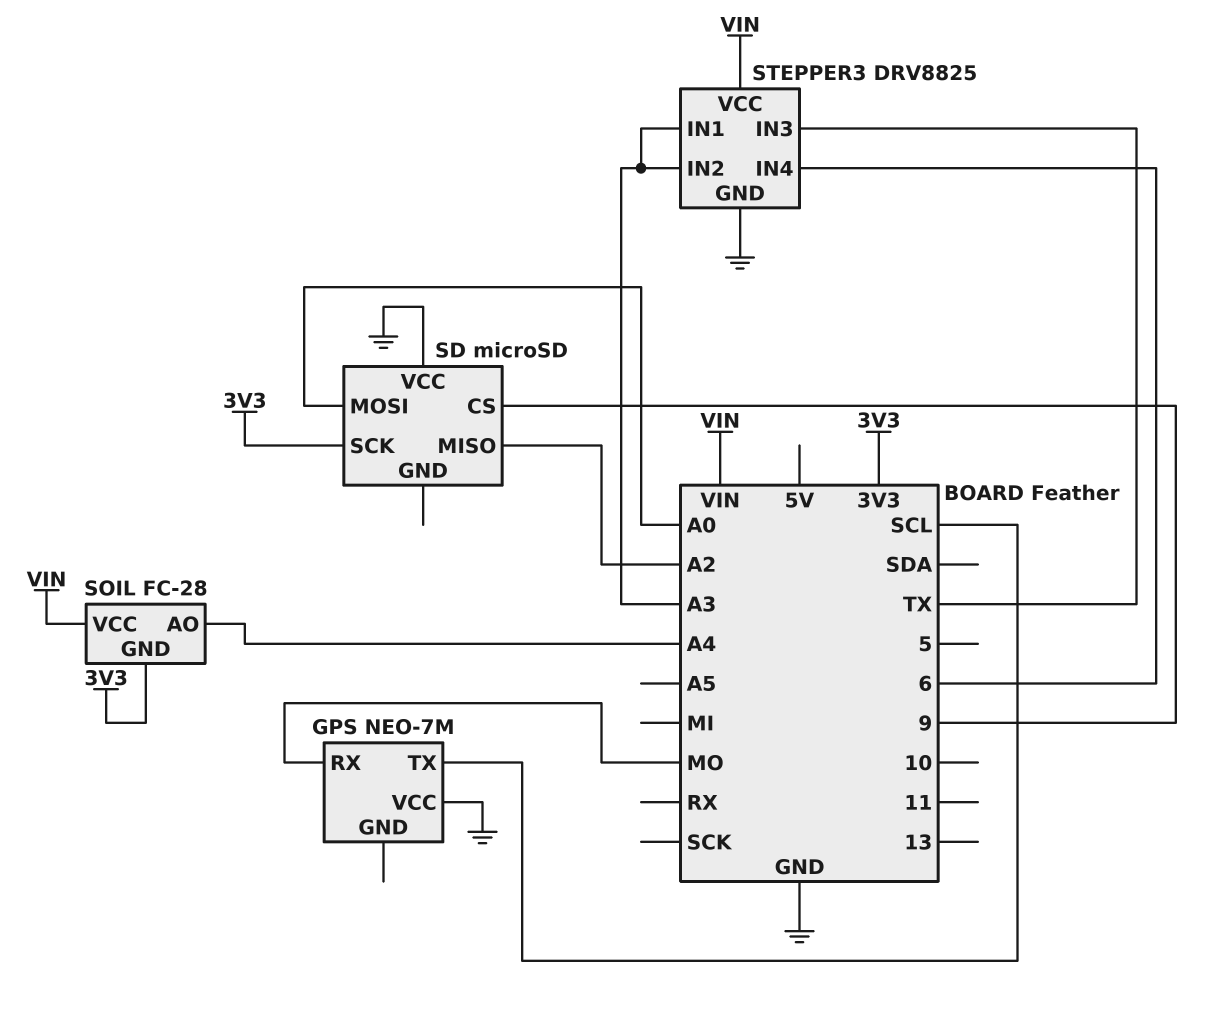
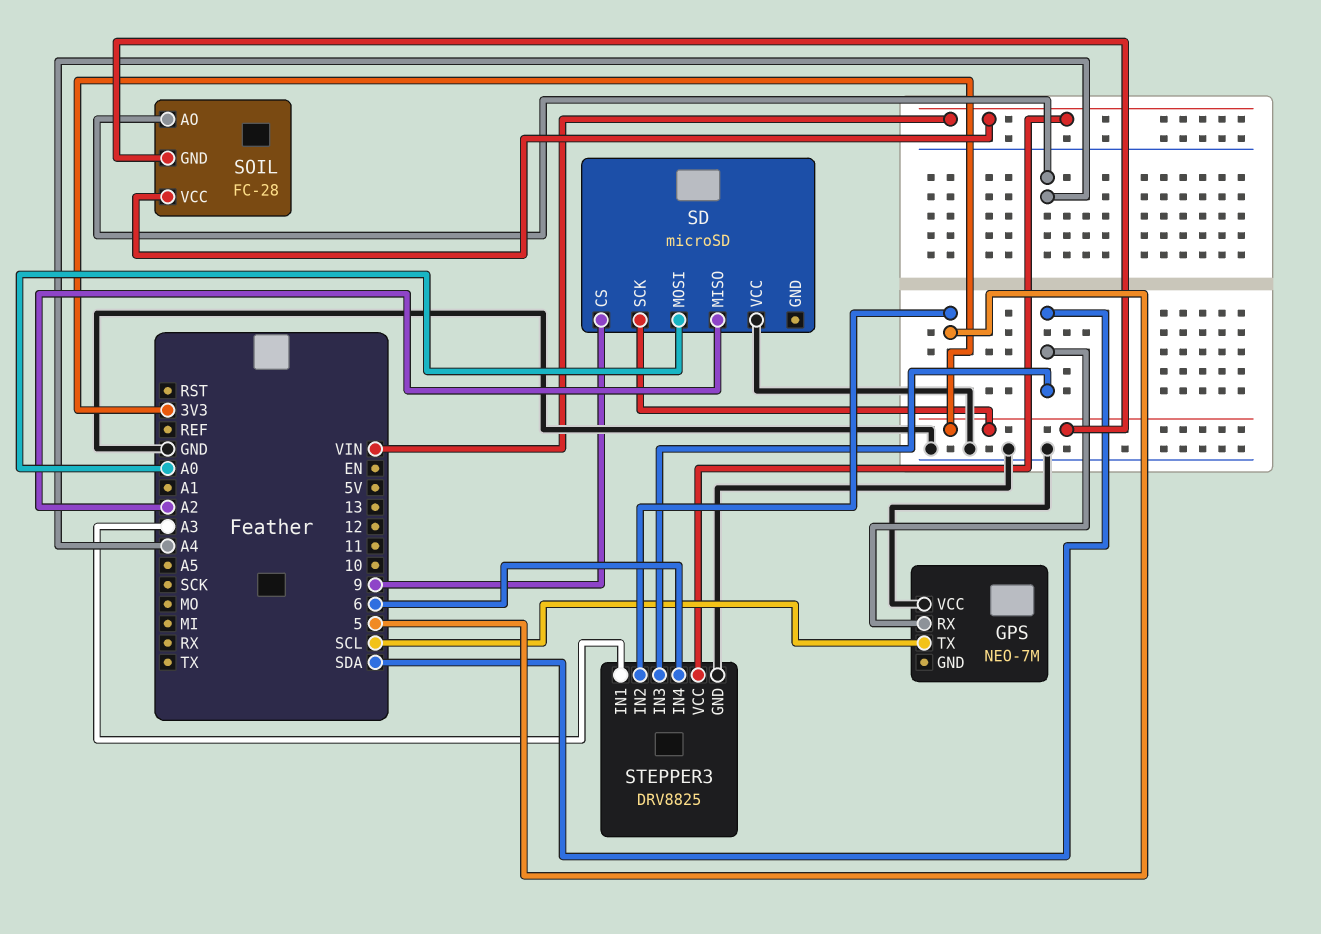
GPS pin RX: MO -> SDA
STEPPER3 pin IN2: A3 -> 5
STEPPER3 pin IN3: TX -> SDA

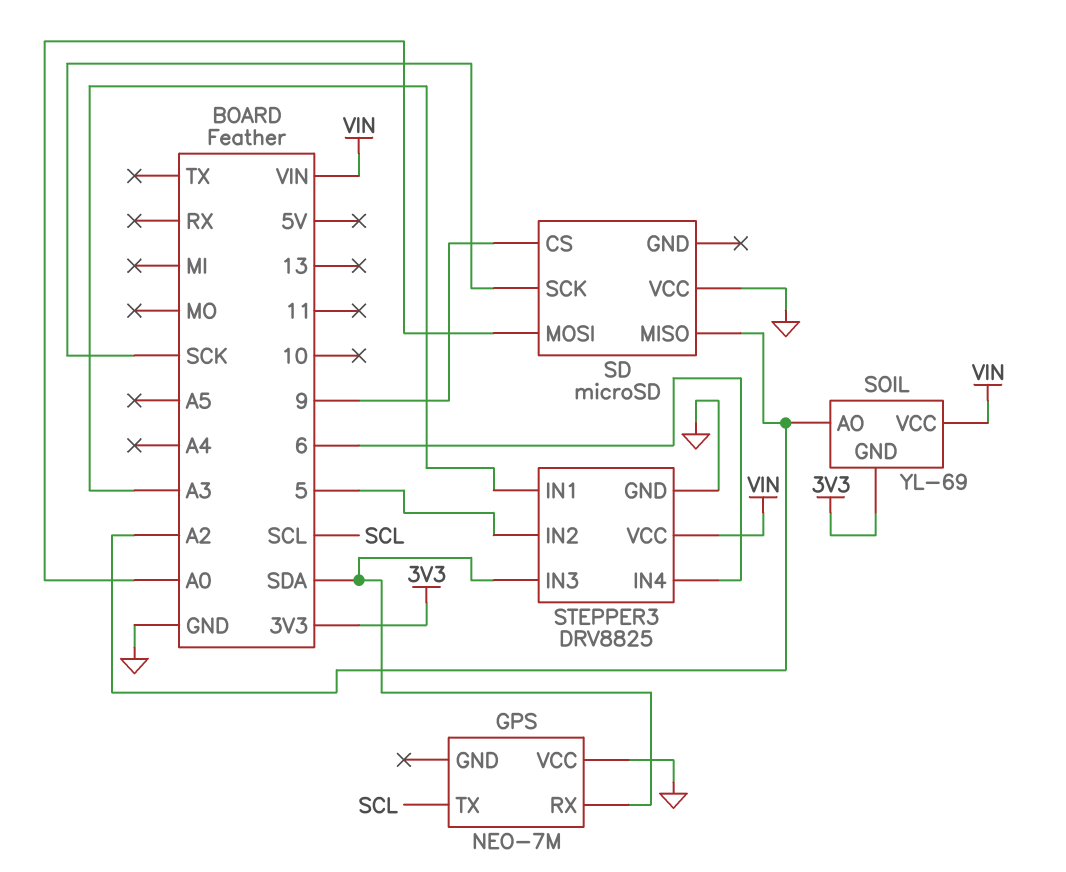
SD pin SCK: 3V3 -> SCK
SOIL: FC-28 -> YL-69
SOIL pin AO: A4 -> A2

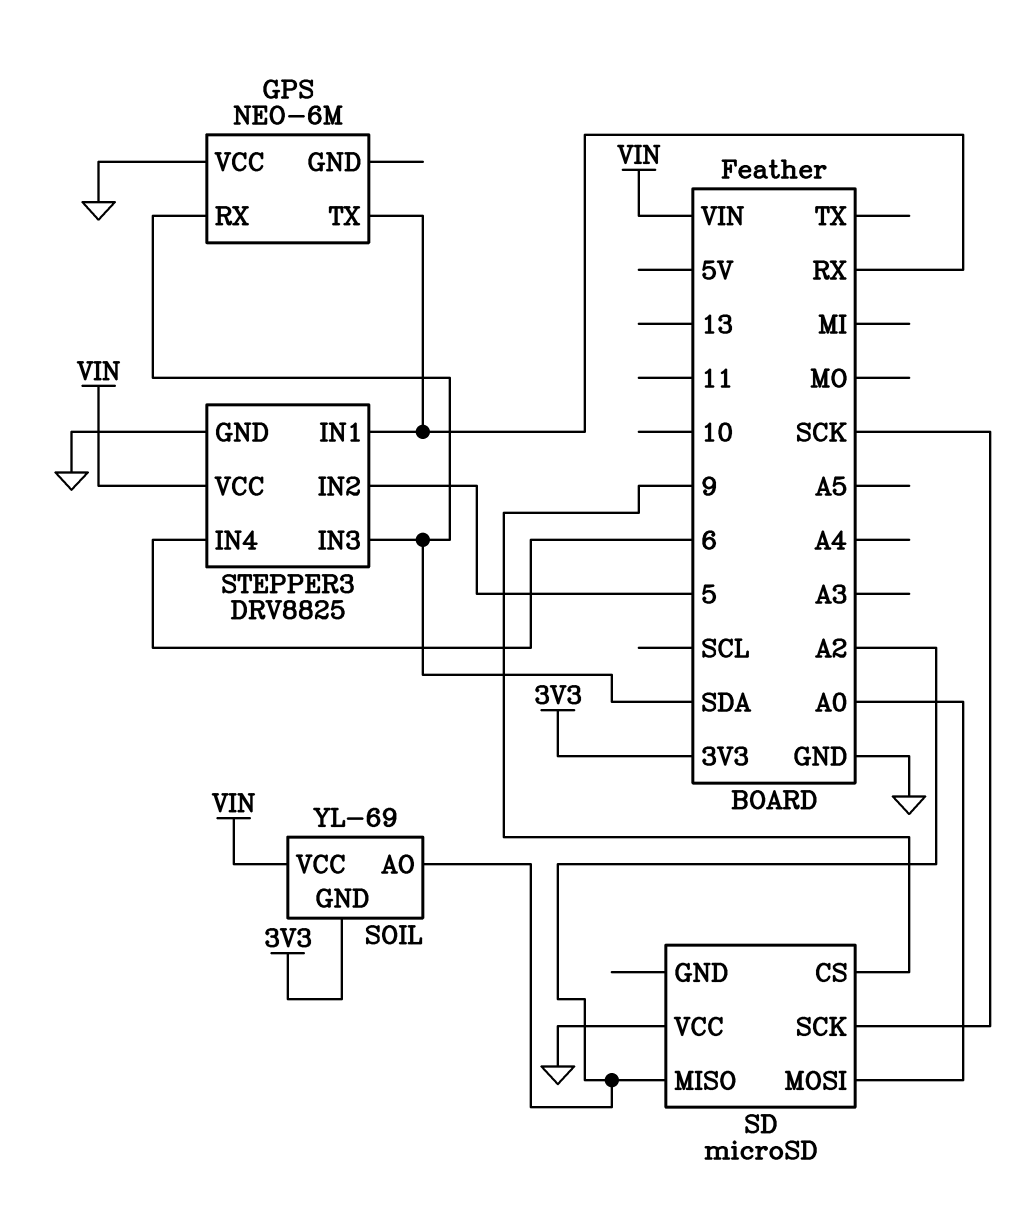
GPS: NEO-7M -> NEO-6M
GPS pin TX: SCL -> RX
STEPPER3 pin IN1: A3 -> RX

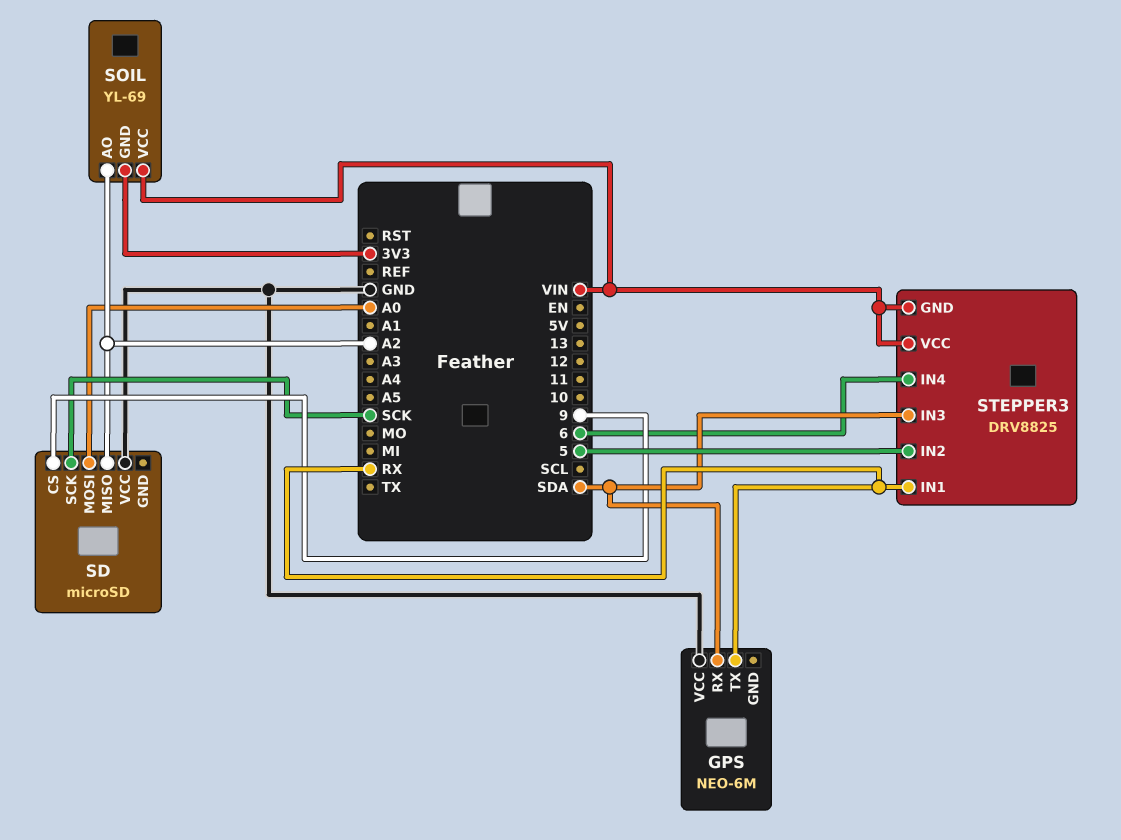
STEPPER3 pin GND: GND -> VIN

